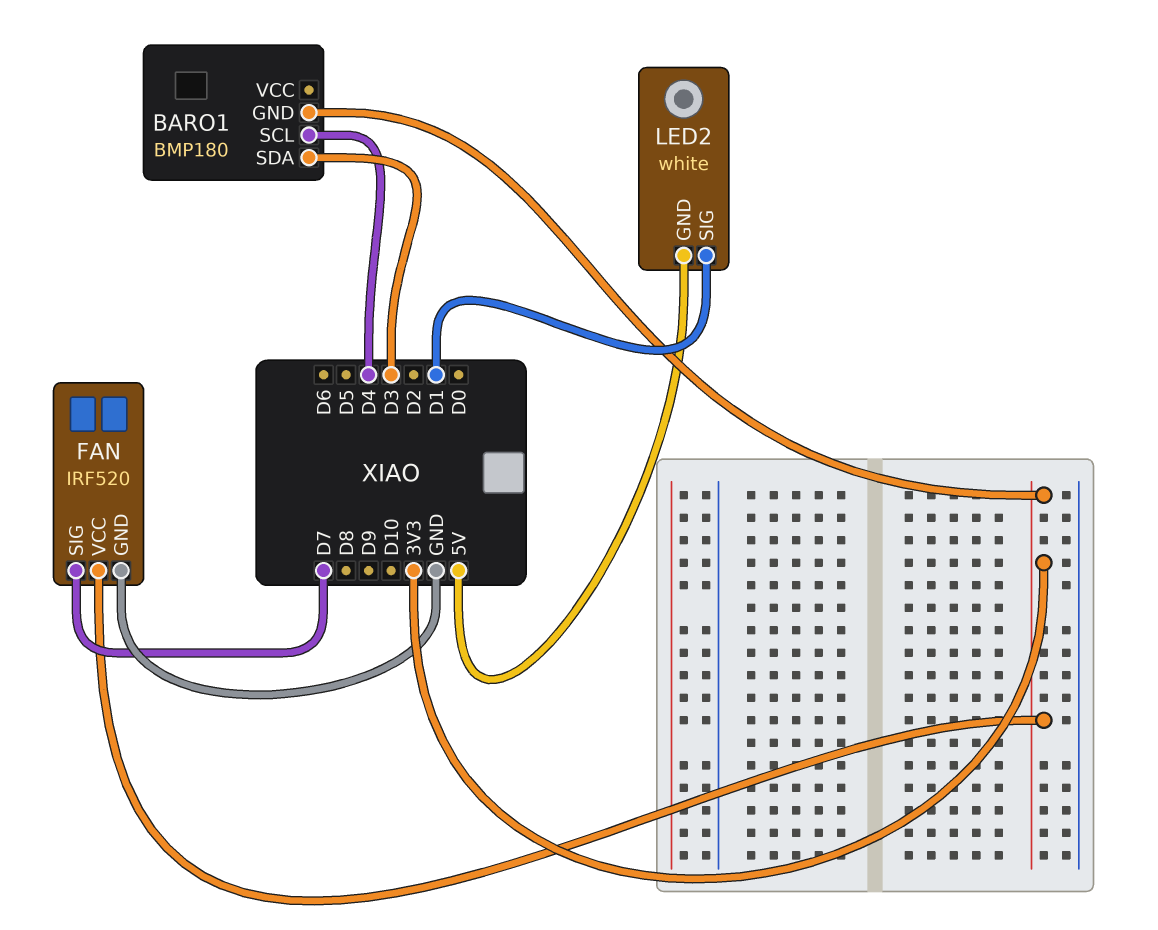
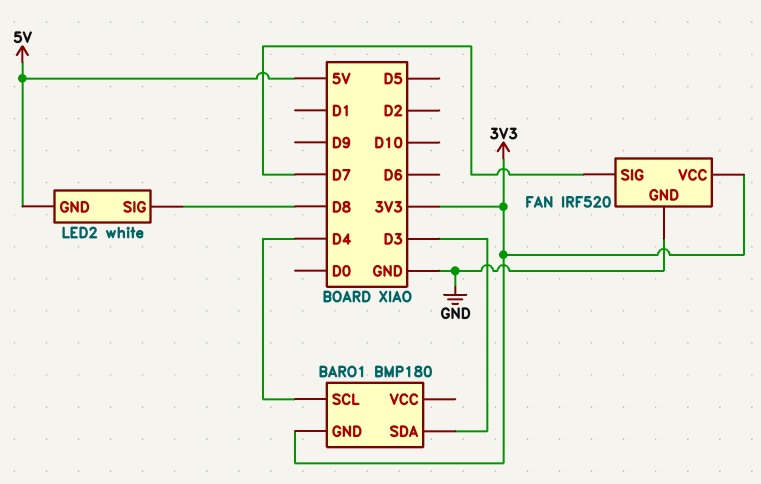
LED2 pin SIG: D1 -> D8

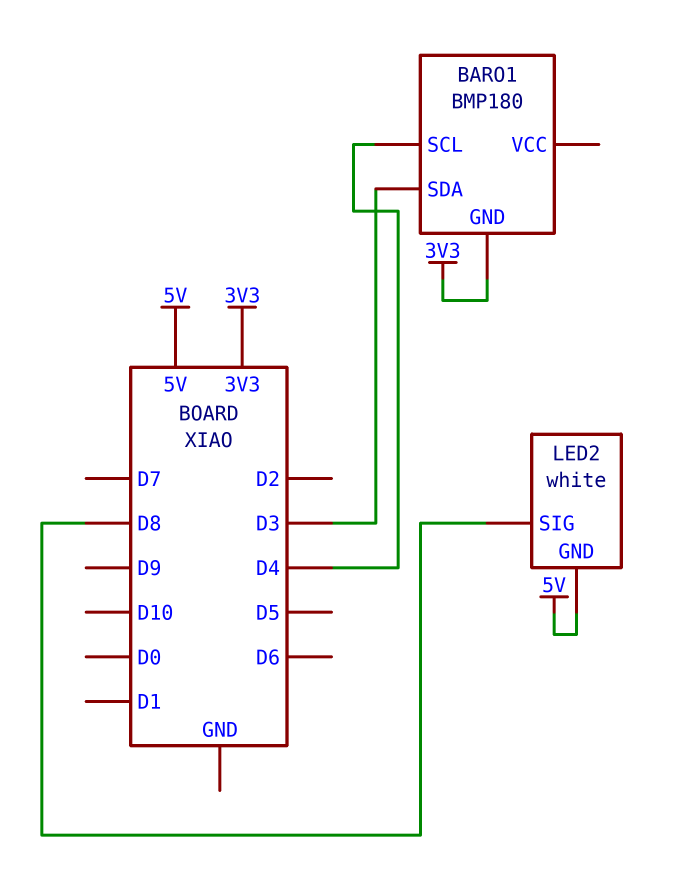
FAN: IRF520 -> none
FAN pin GND: GND -> none
FAN pin SIG: D7 -> none
FAN pin VCC: 3V3 -> none

